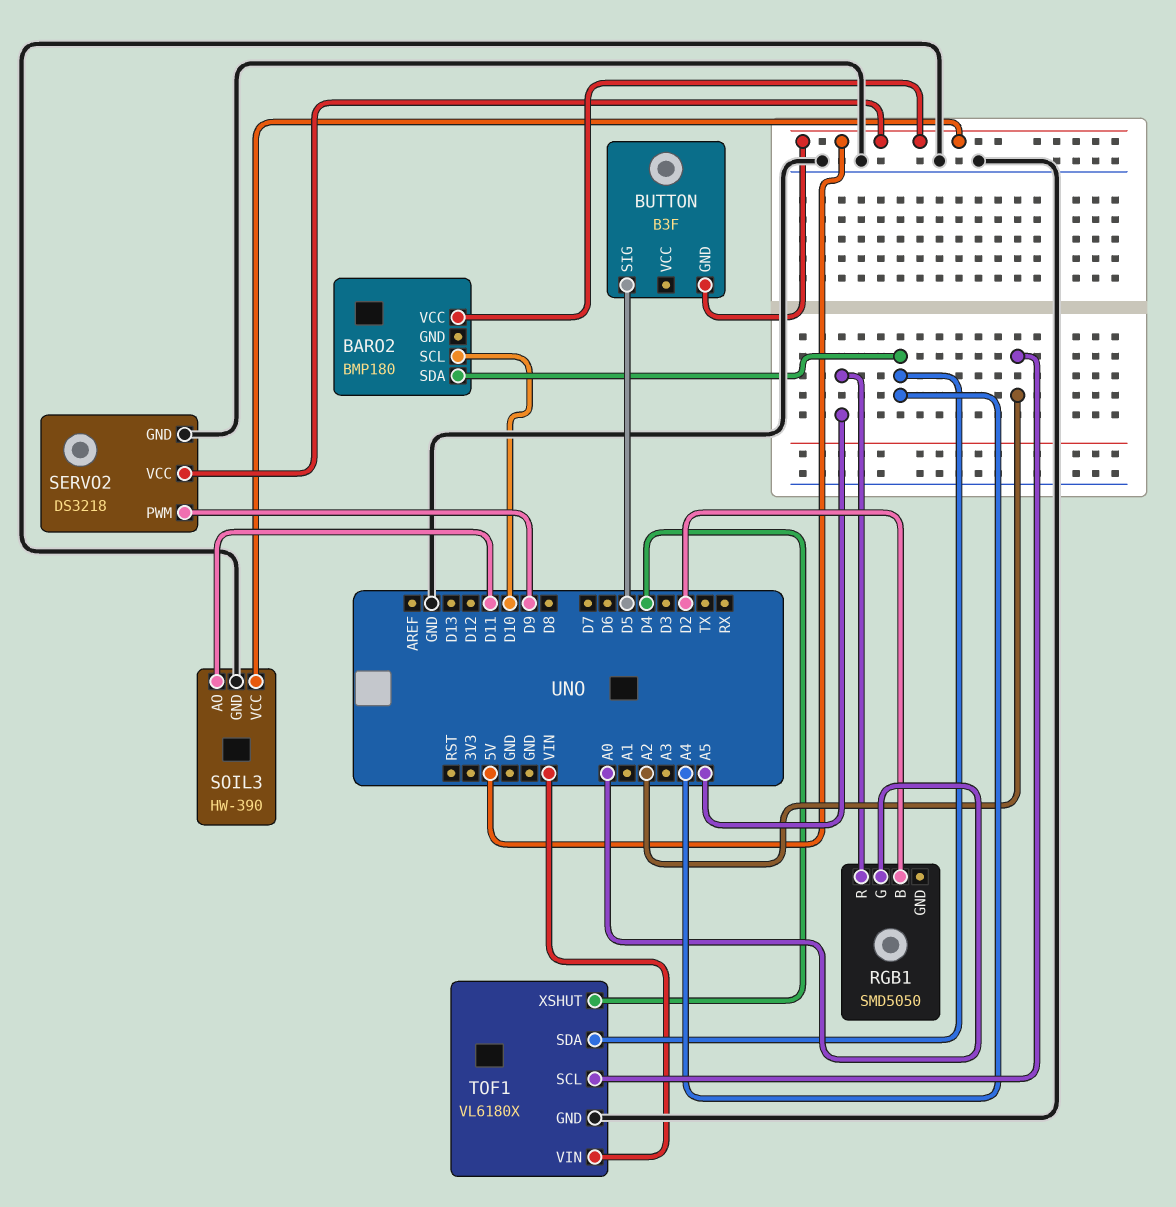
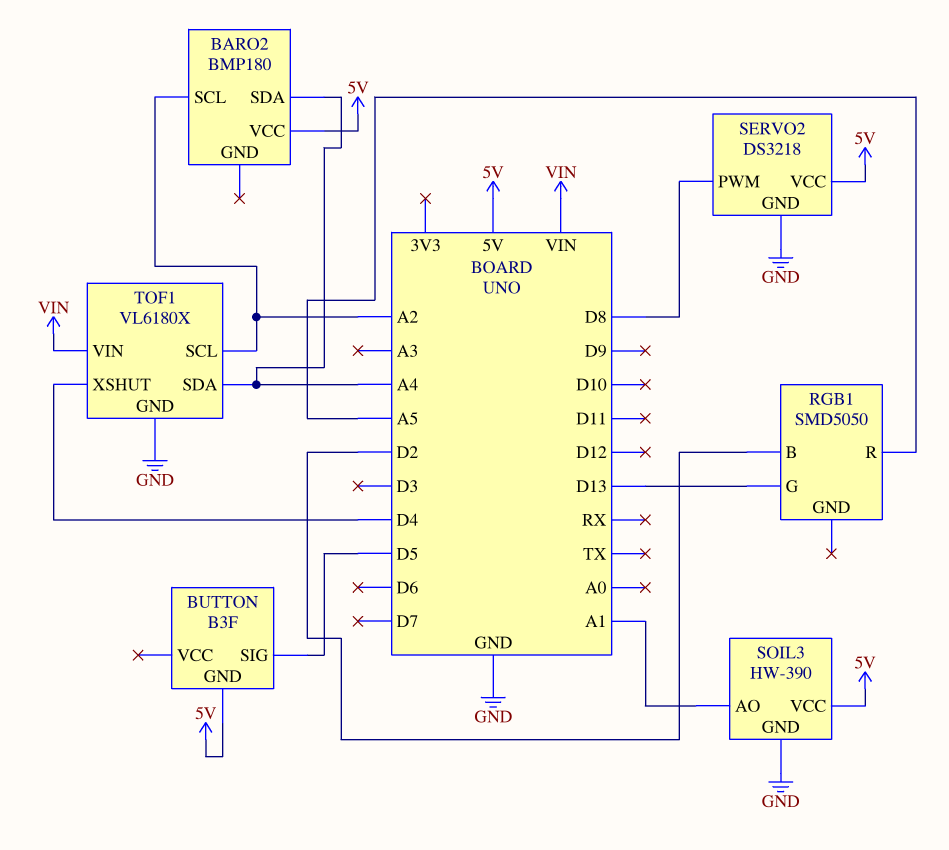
BARO2 pin SCL: D10 -> A2
RGB1 pin G: A0 -> D13
SERVO2 pin PWM: D9 -> D8
SOIL3 pin AO: D11 -> A1

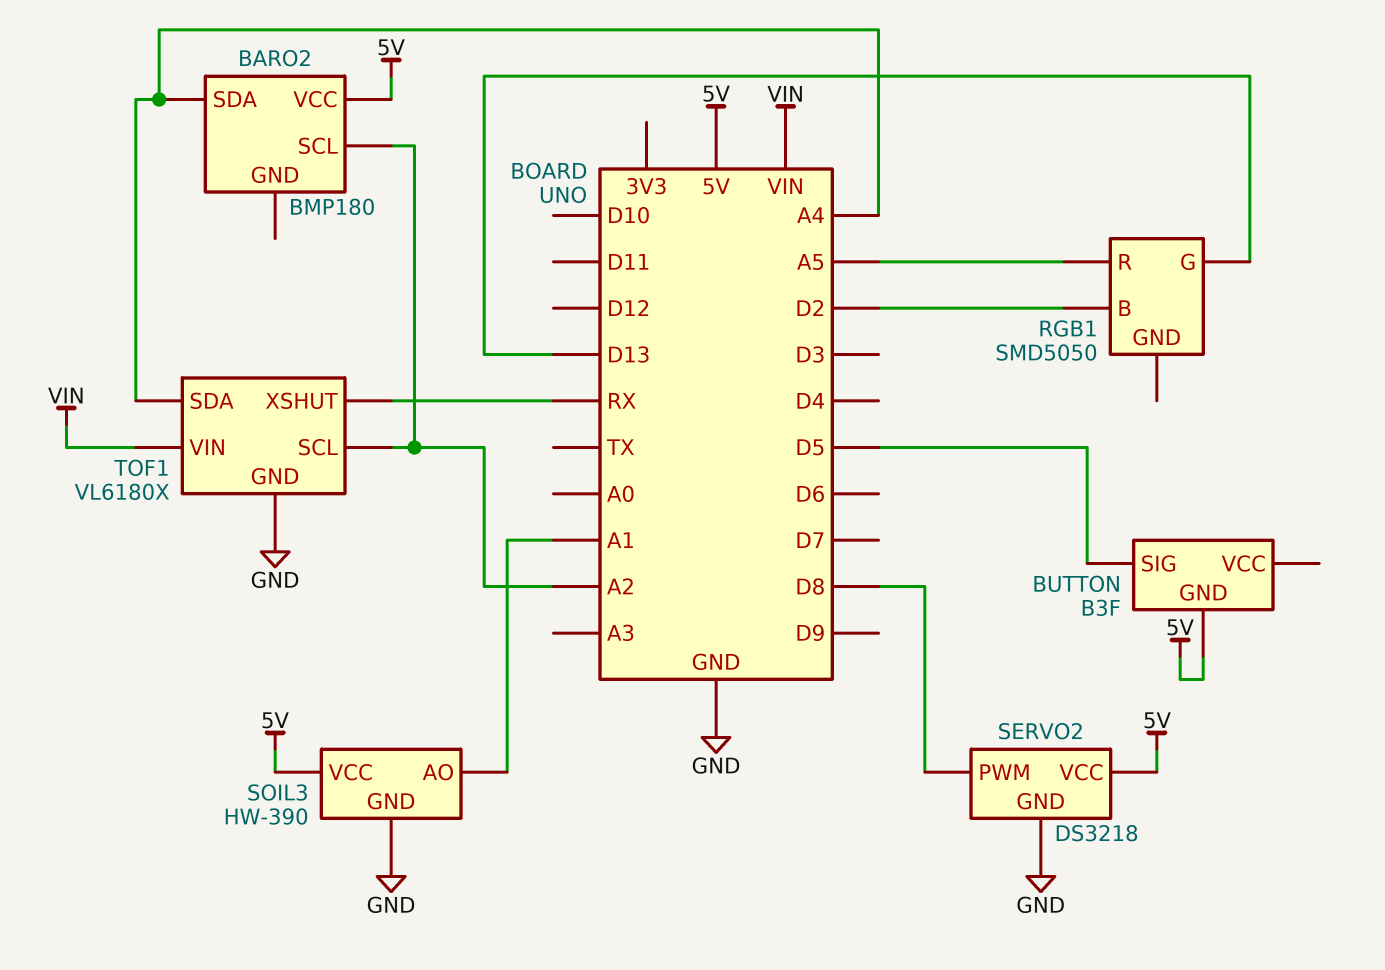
TOF1 pin XSHUT: D4 -> RX

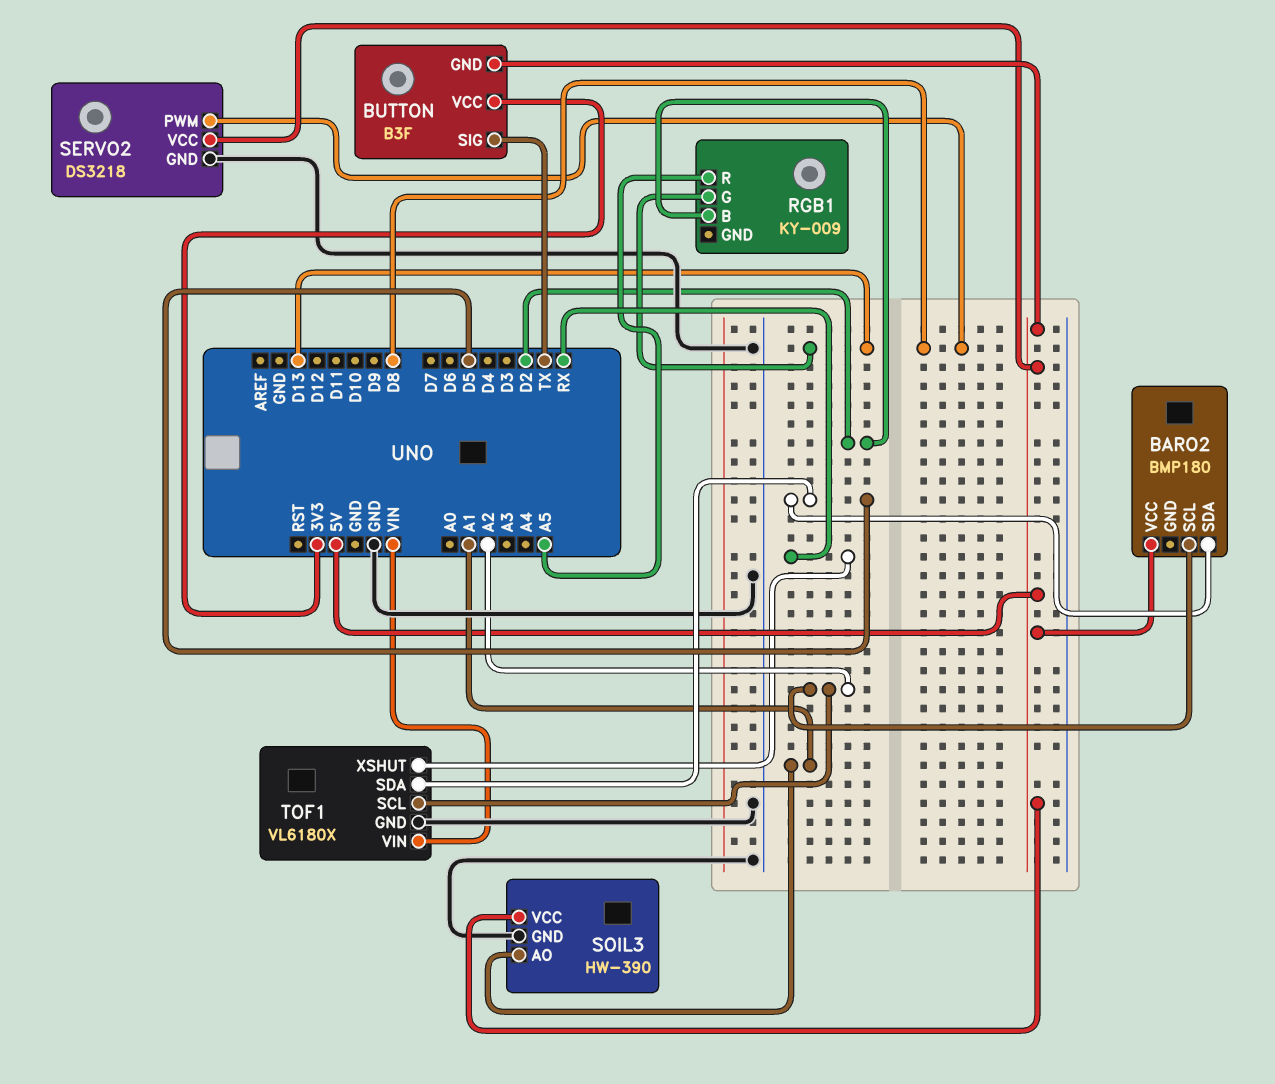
BARO2 pin SDA: A4 -> D5
BUTTON pin SIG: D5 -> TX
BUTTON pin VCC: none -> 3V3
RGB1: SMD5050 -> KY-009
TOF1 pin SDA: A4 -> D5

